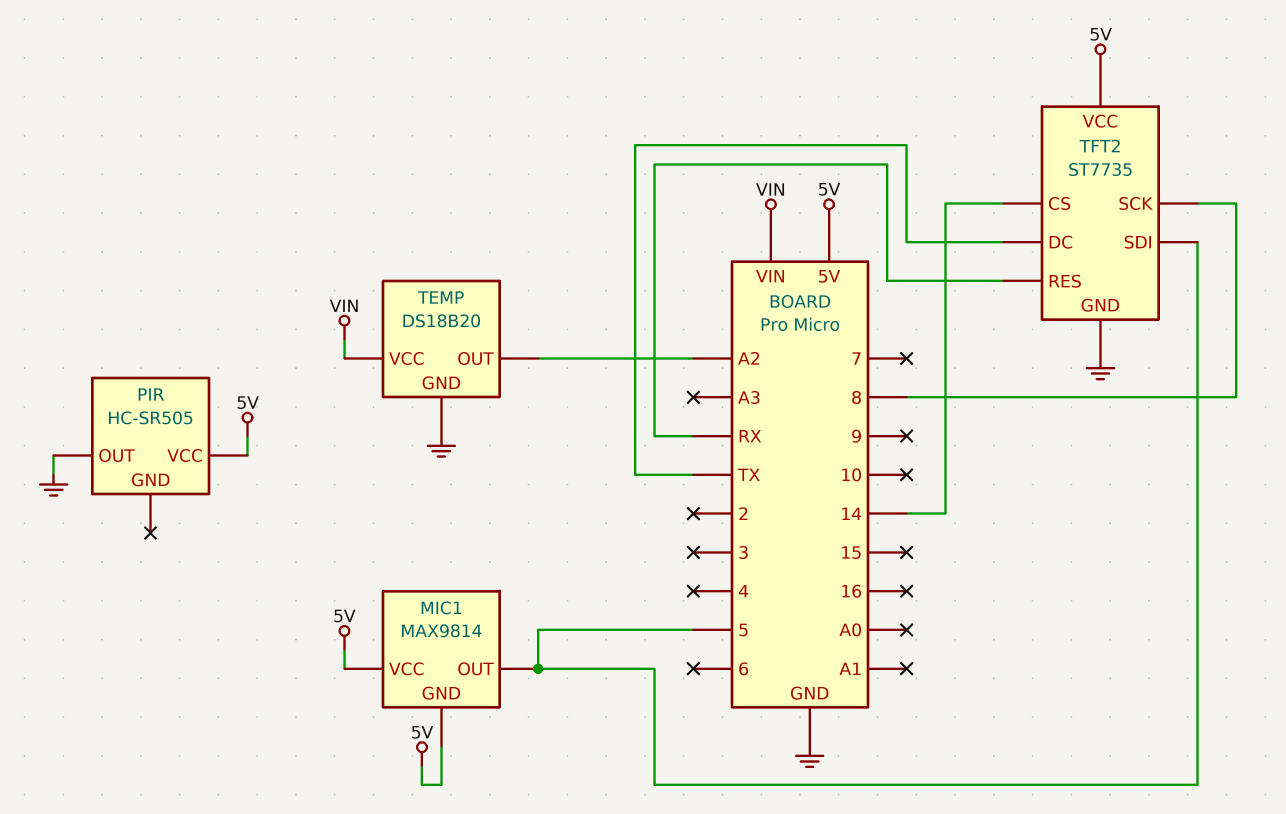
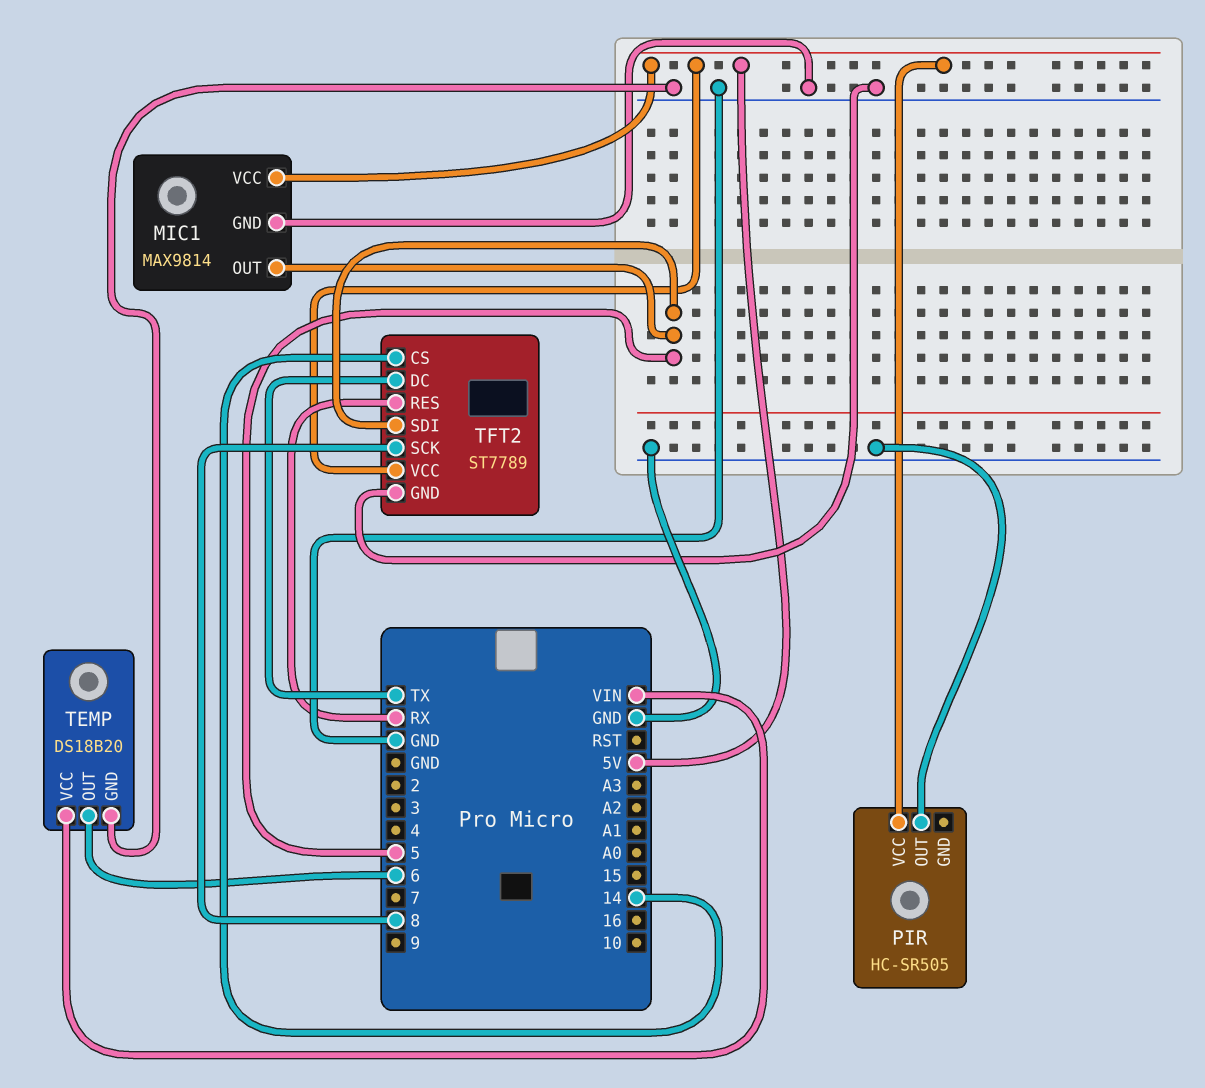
MIC1 pin GND: 5V -> GND
TEMP pin OUT: A2 -> 6
TFT2: ST7735 -> ST7789

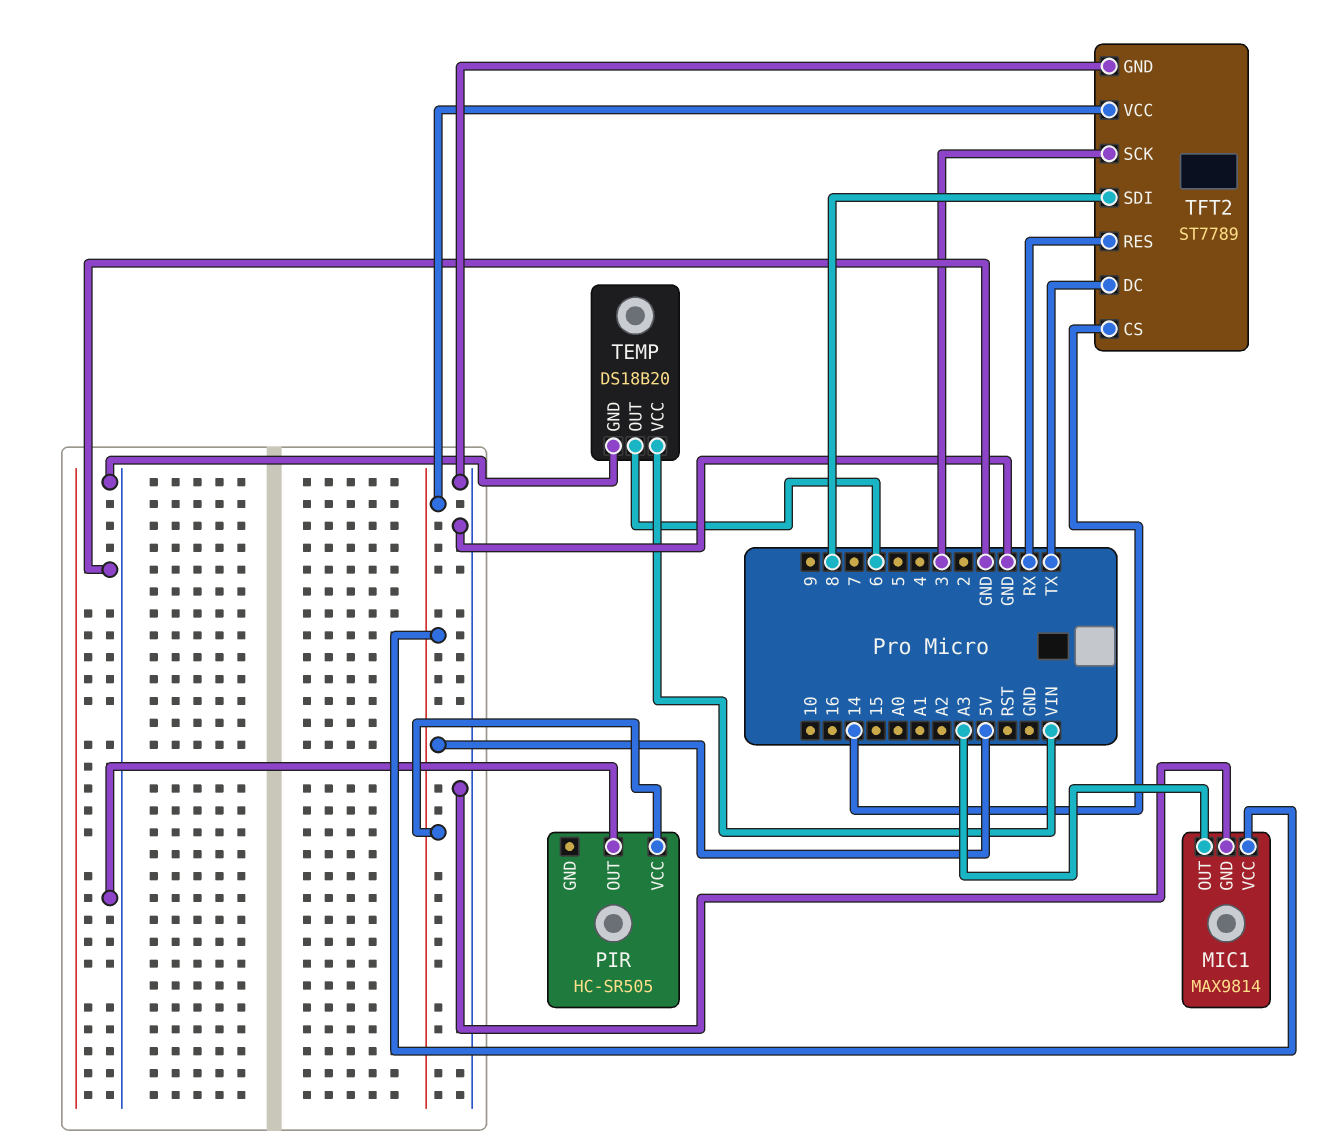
MIC1 pin OUT: 5 -> A3
TFT2 pin SCK: 8 -> 3
TFT2 pin SDI: 5 -> 8

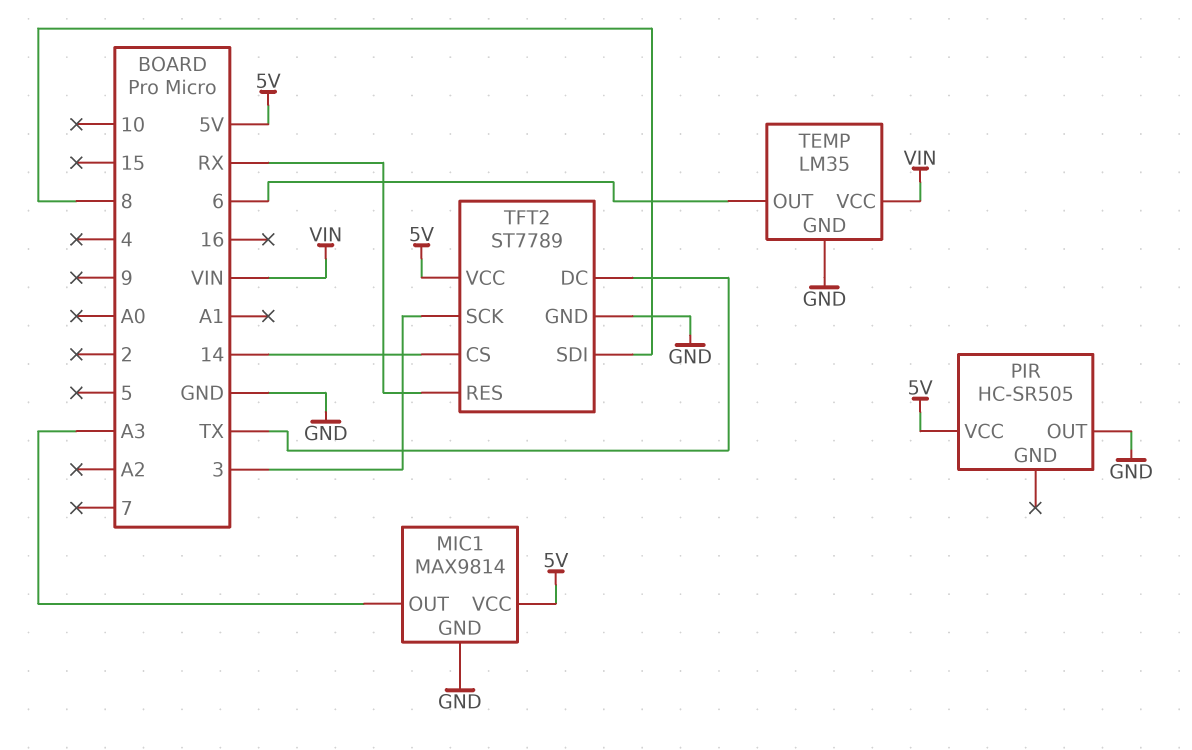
TEMP: DS18B20 -> LM35

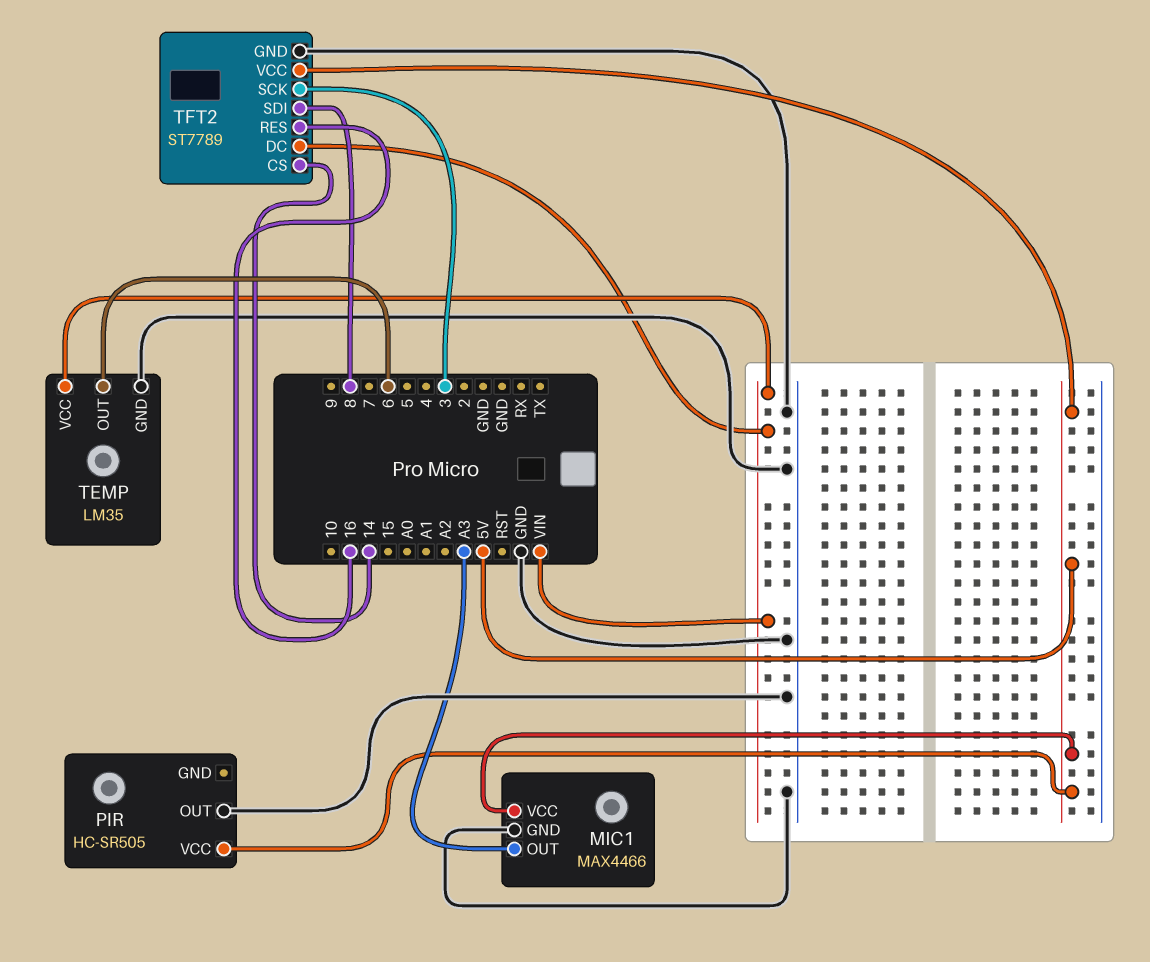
MIC1: MAX9814 -> MAX4466
TFT2 pin DC: TX -> VIN
TFT2 pin RES: RX -> 16

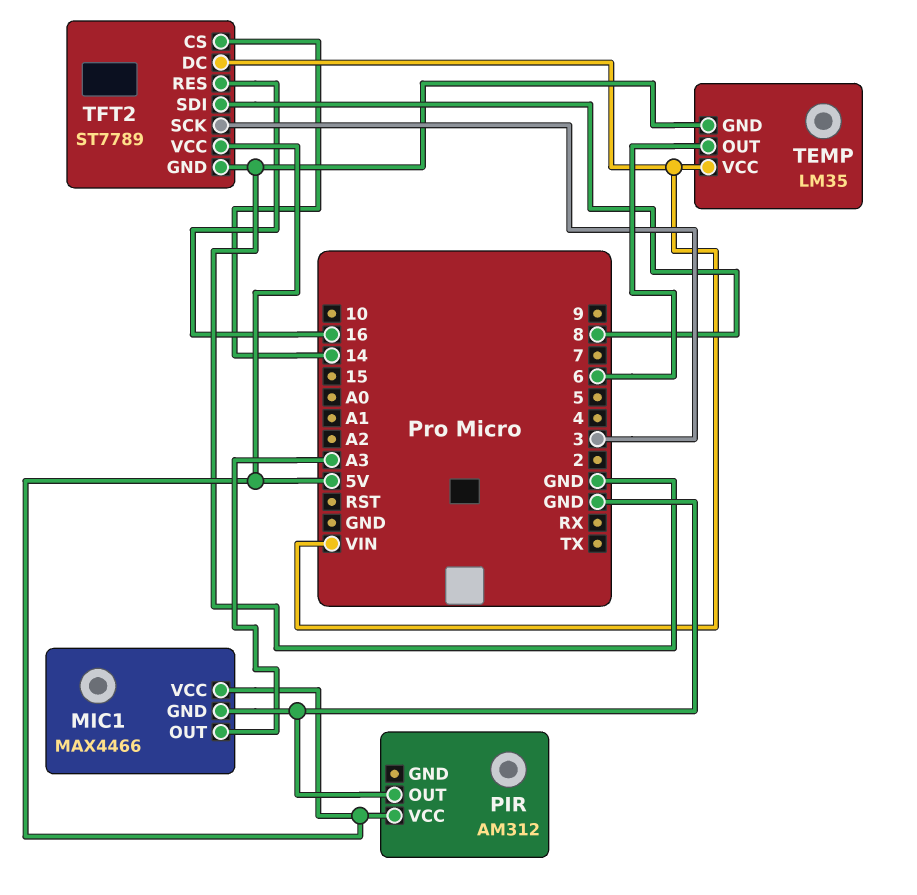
PIR: HC-SR505 -> AM312

